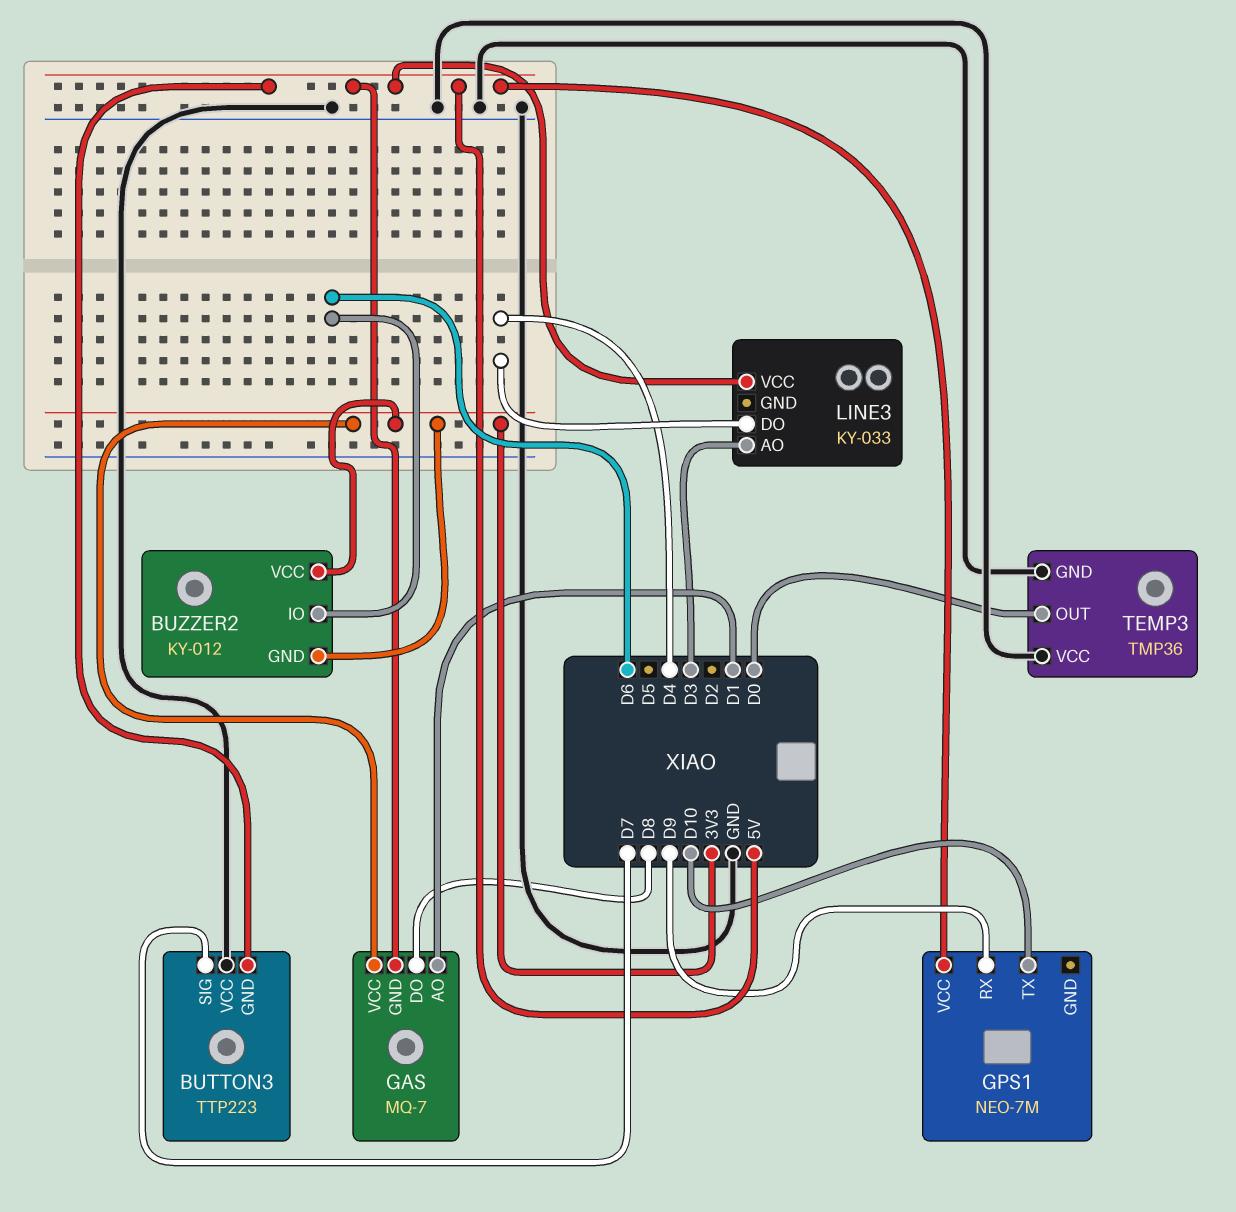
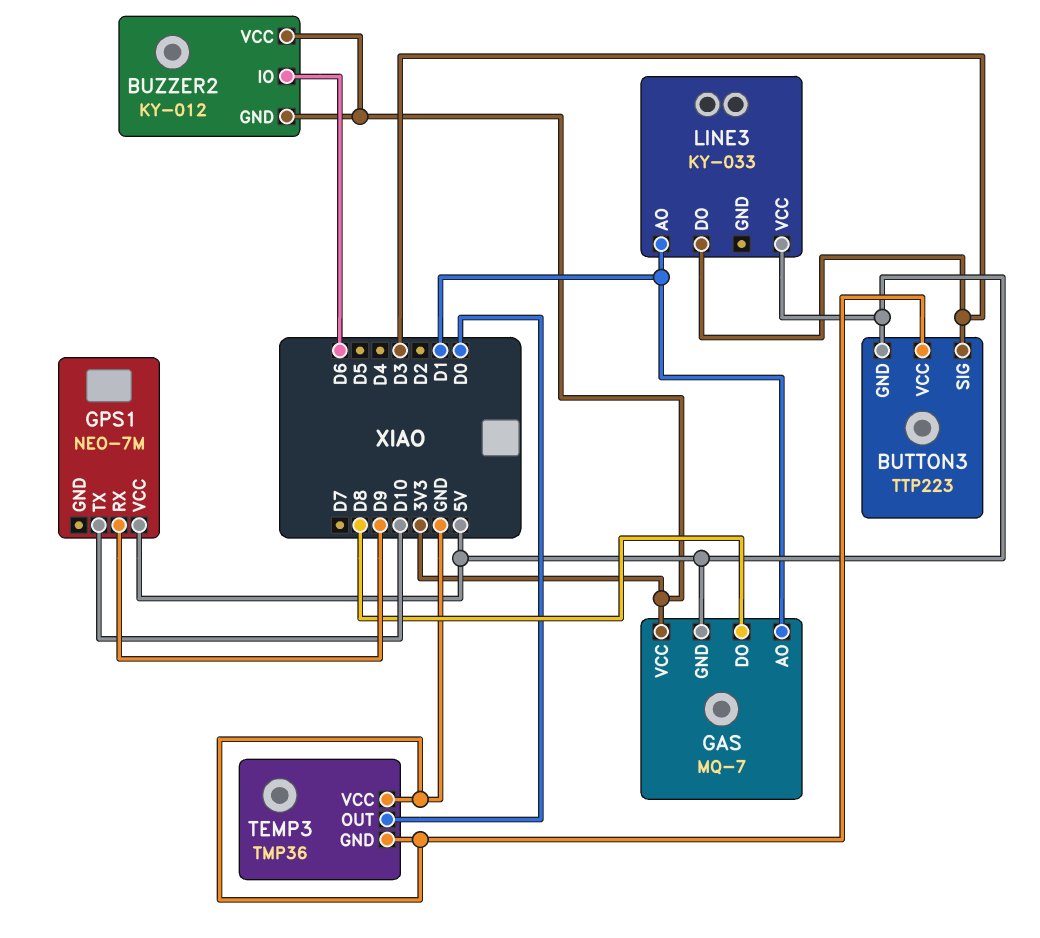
BUTTON3 pin SIG: D7 -> D3
LINE3 pin AO: D3 -> D1
LINE3 pin DO: D4 -> D3

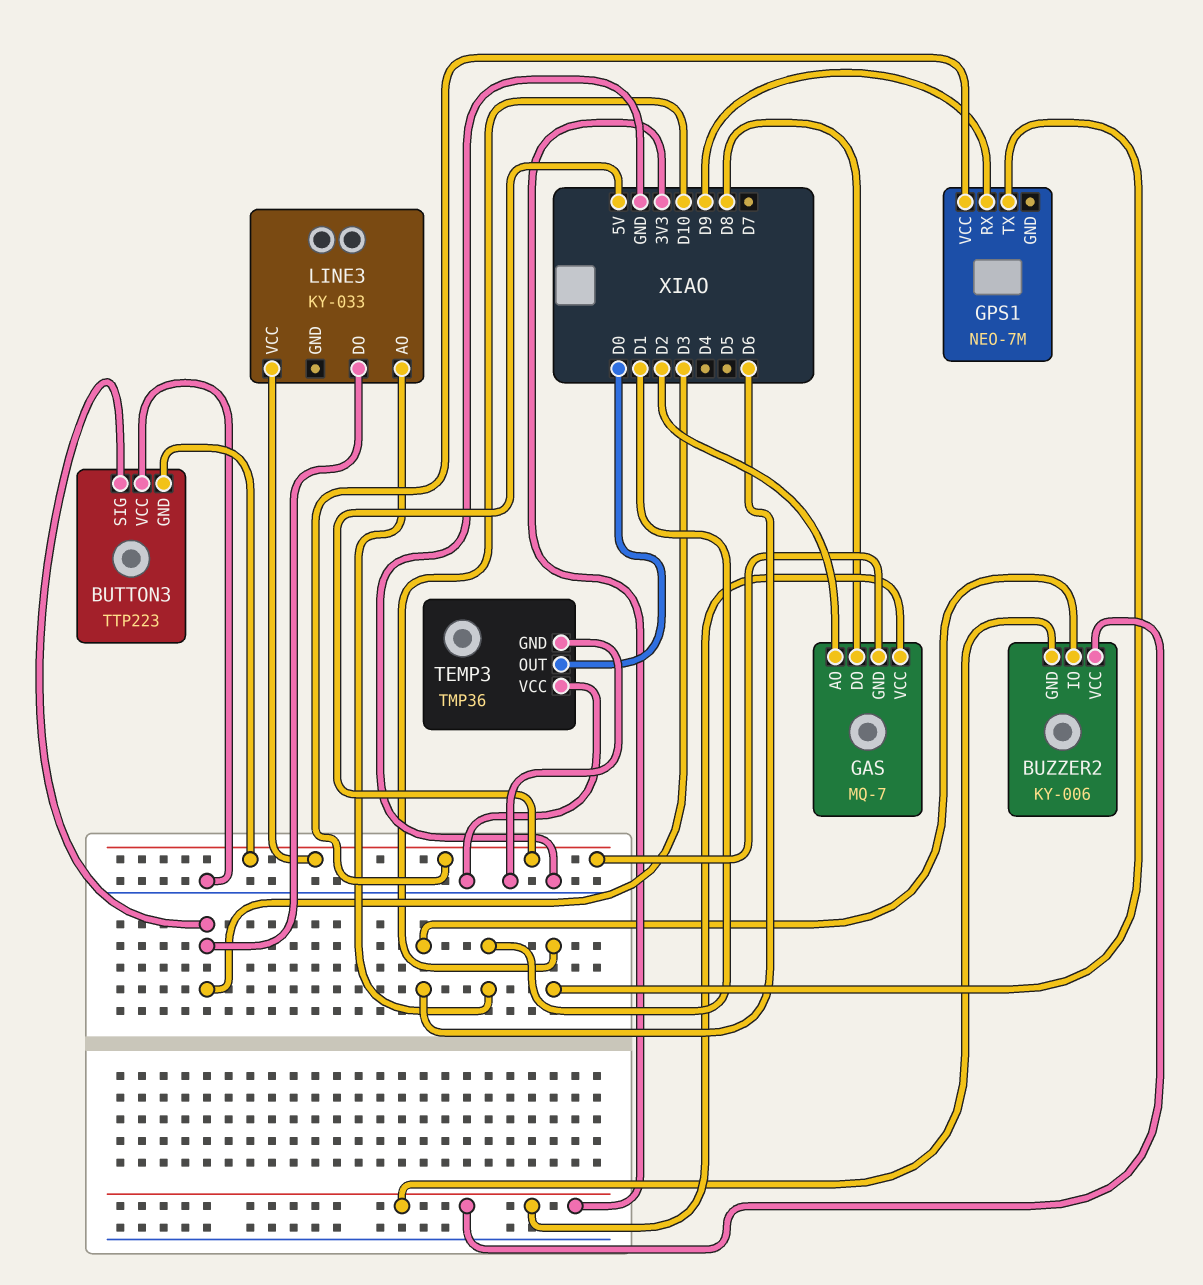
BUZZER2: KY-012 -> KY-006
GAS pin AO: D1 -> D2

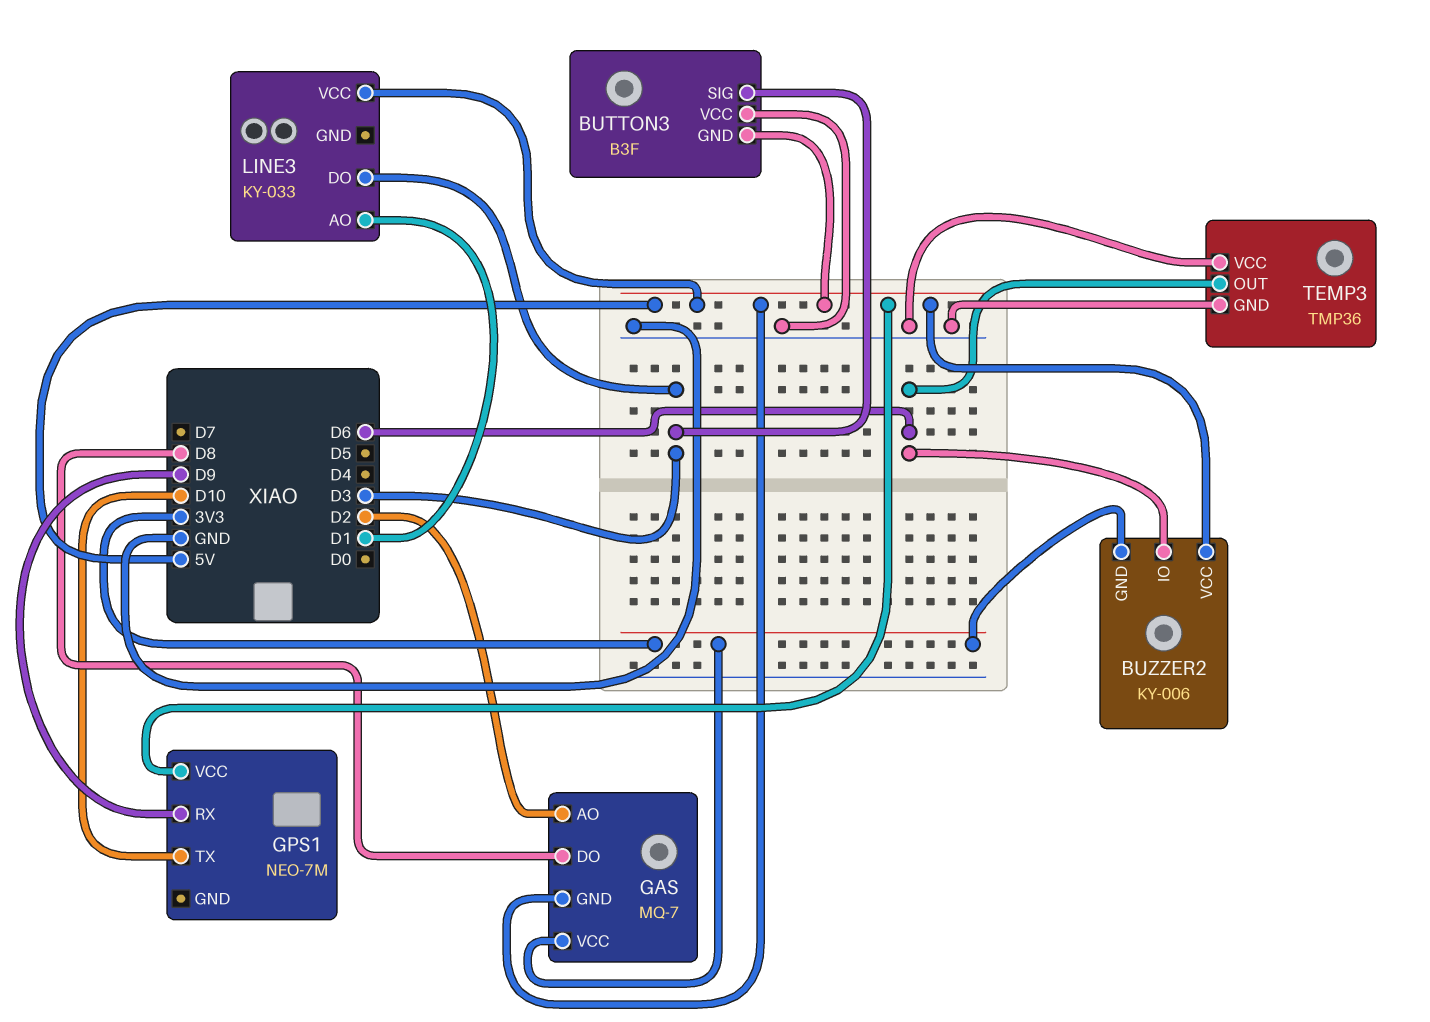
BUTTON3: TTP223 -> B3F
BUZZER2 pin VCC: 3V3 -> 5V
TEMP3 pin OUT: D0 -> D6

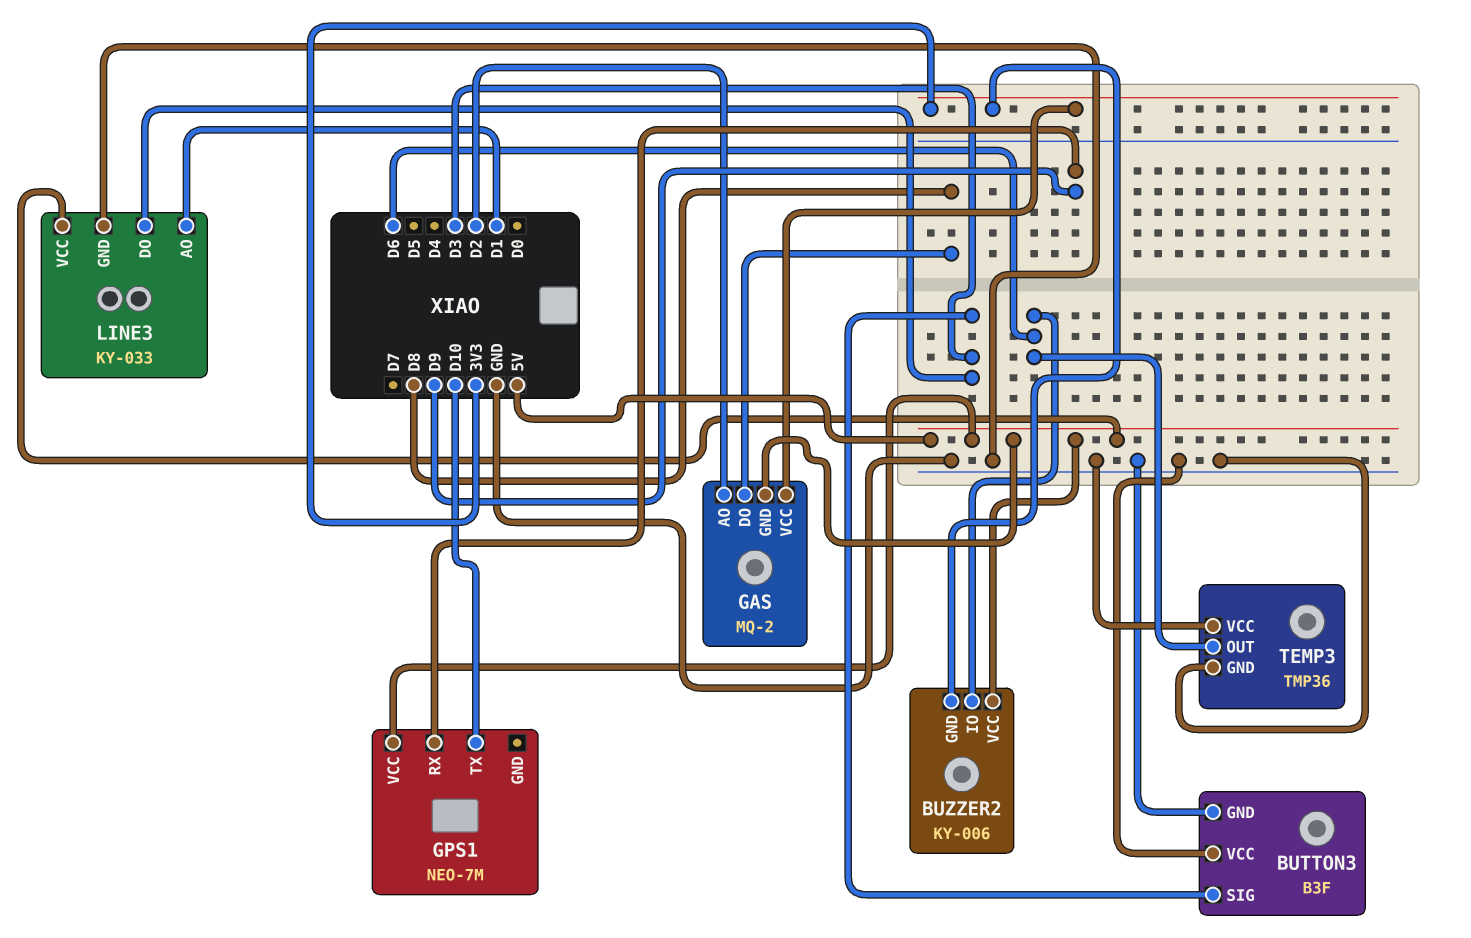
BUTTON3 pin GND: 5V -> GND
GAS: MQ-7 -> MQ-2
LINE3 pin GND: none -> GND

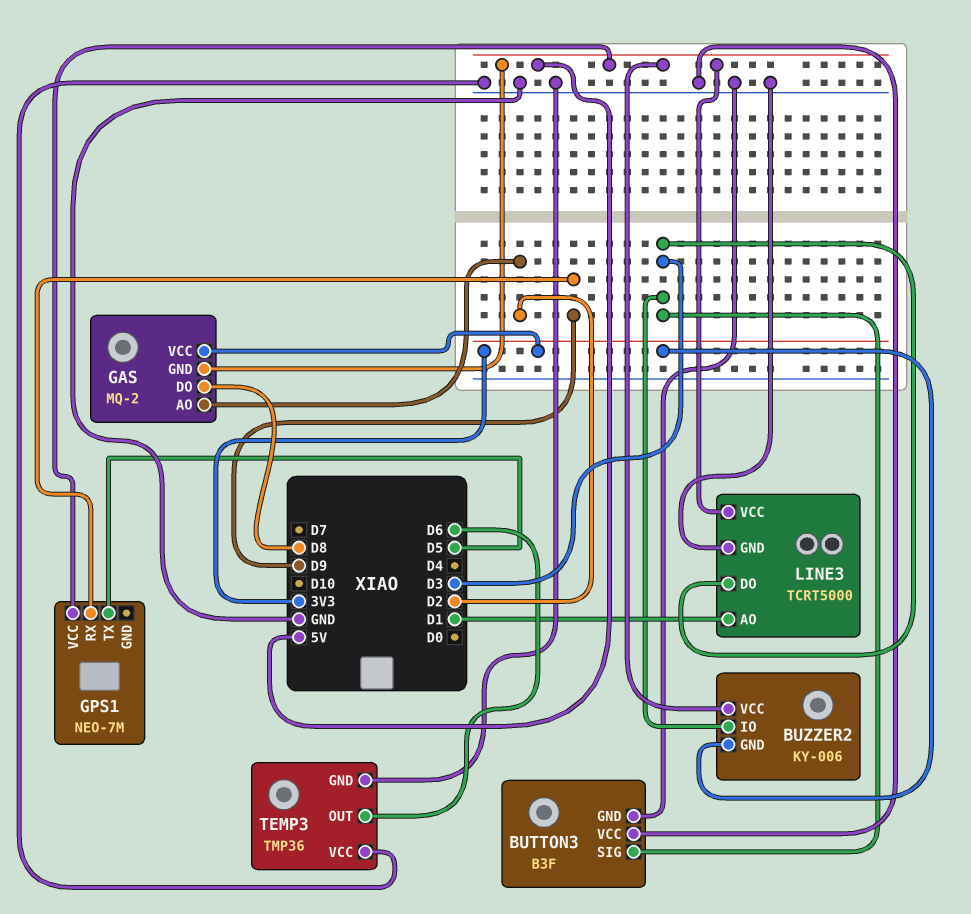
BUZZER2 pin IO: D6 -> D3
GPS1 pin TX: D10 -> D5
LINE3: KY-033 -> TCRT5000

